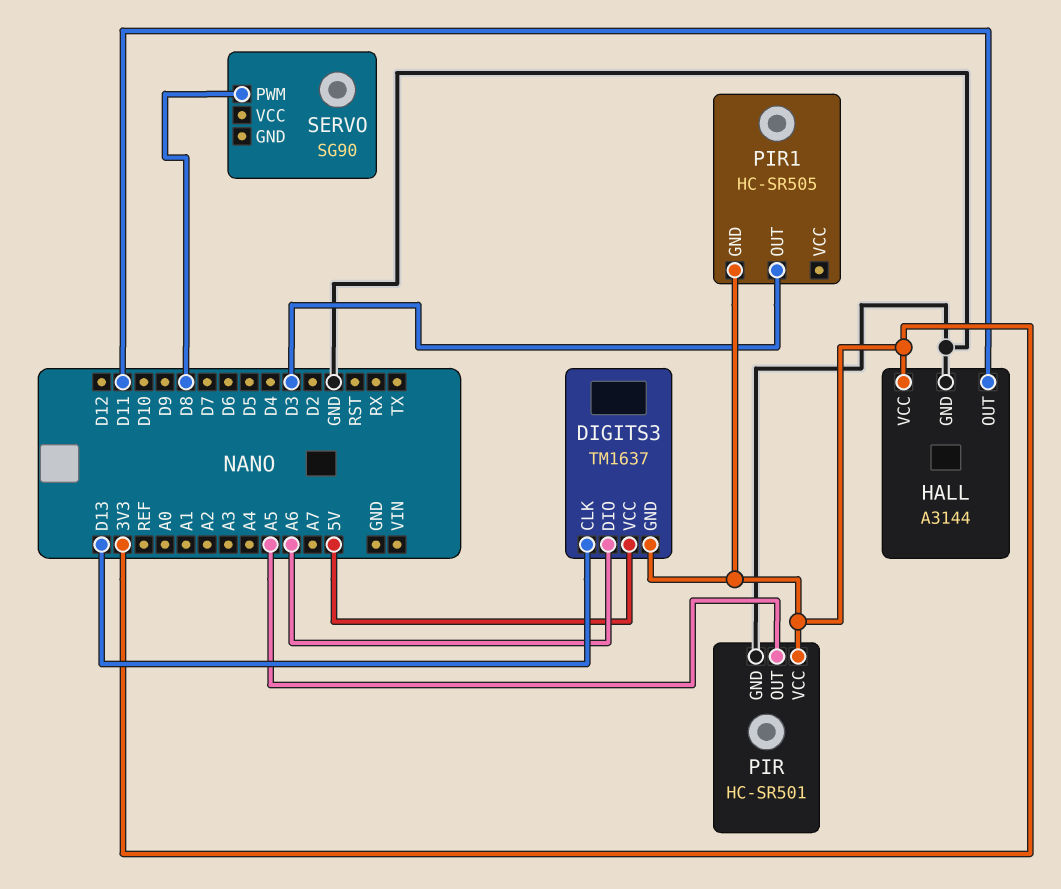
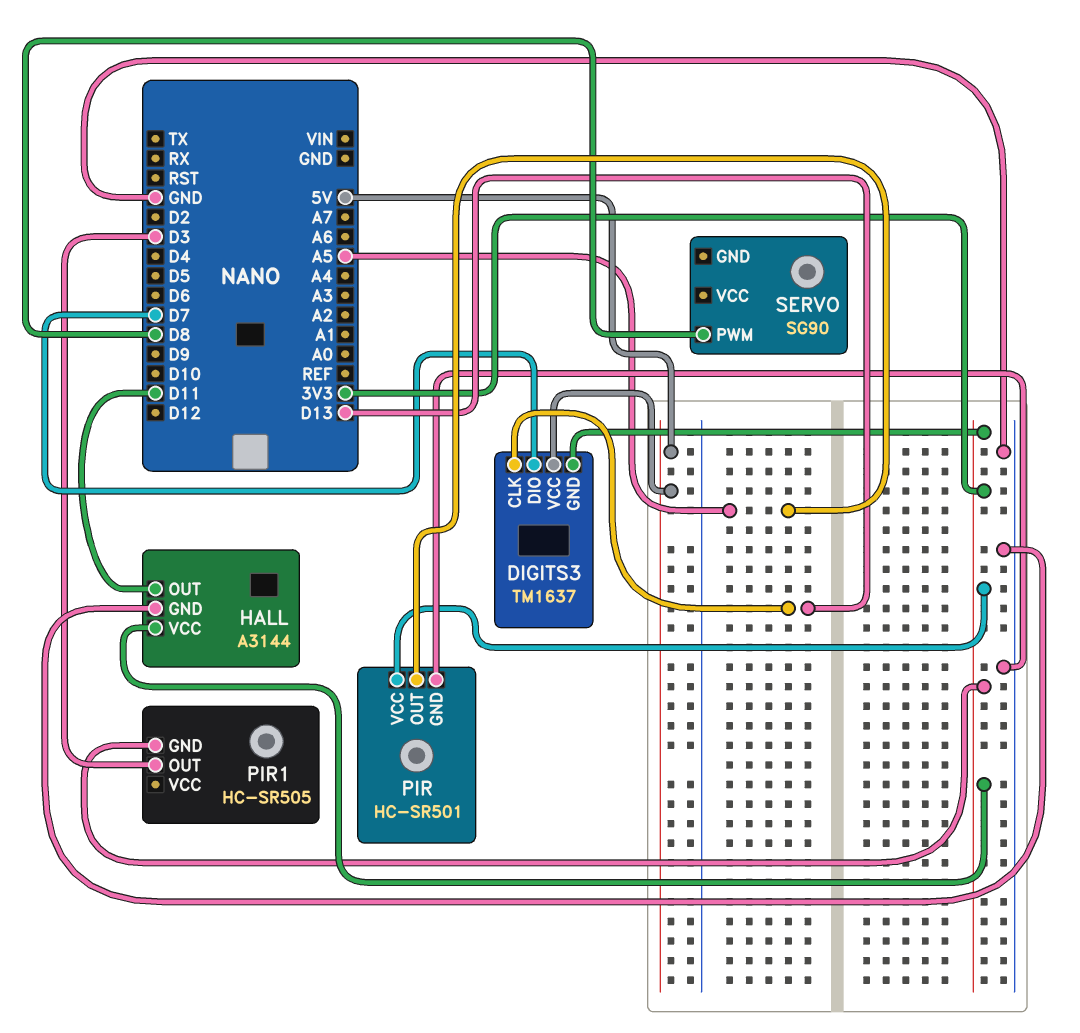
DIGITS3 pin DIO: A6 -> D7

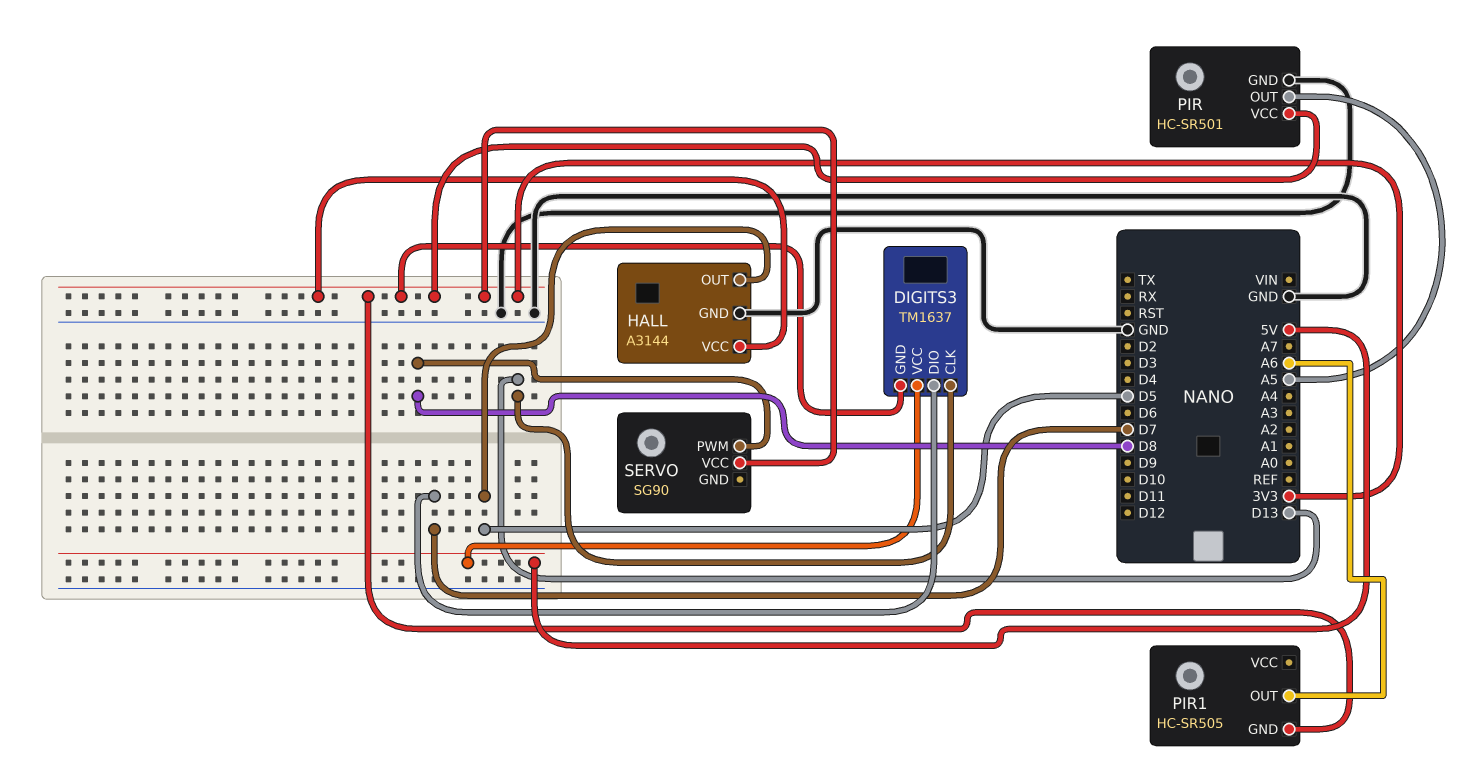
HALL pin OUT: D11 -> D5
PIR1 pin OUT: D3 -> A6
SERVO pin VCC: none -> 3V3

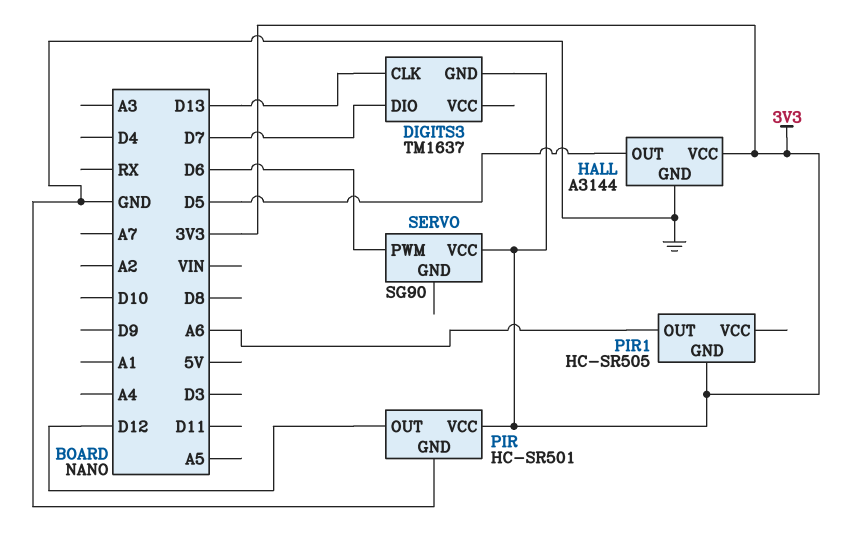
DIGITS3 pin VCC: 5V -> none
PIR pin OUT: A5 -> D12
SERVO pin PWM: D8 -> D6

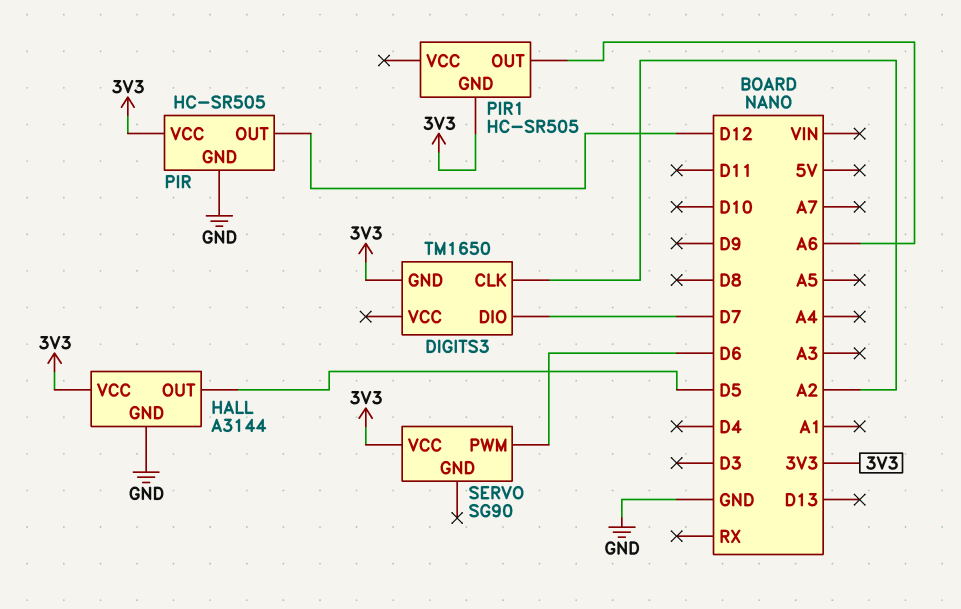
DIGITS3: TM1637 -> TM1650
DIGITS3 pin CLK: D13 -> A2
PIR: HC-SR501 -> HC-SR505

